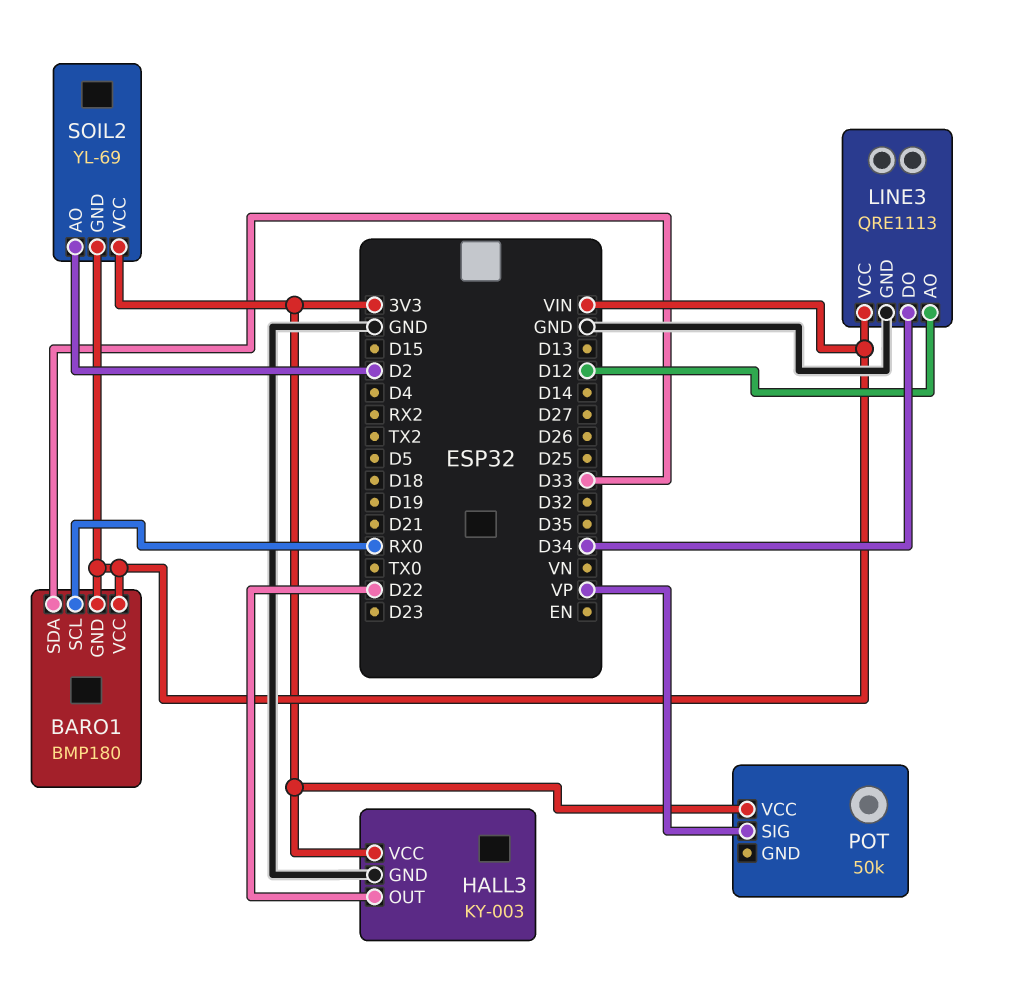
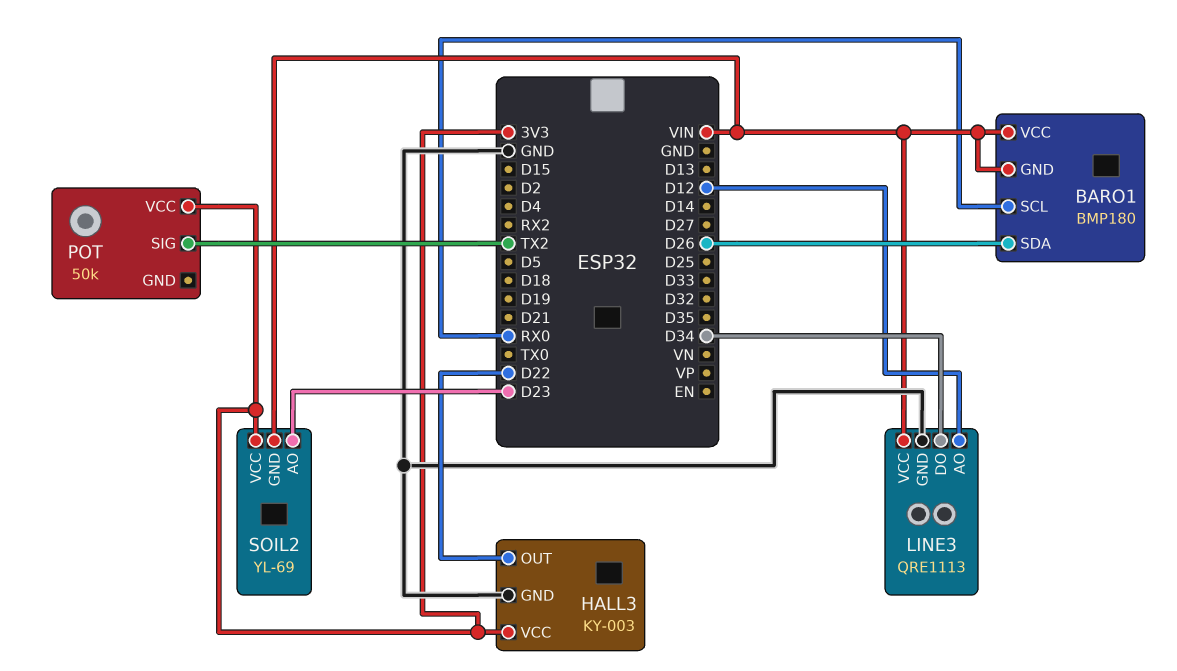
BARO1 pin SDA: D33 -> D26
POT pin SIG: VP -> TX2
SOIL2 pin AO: D2 -> D23

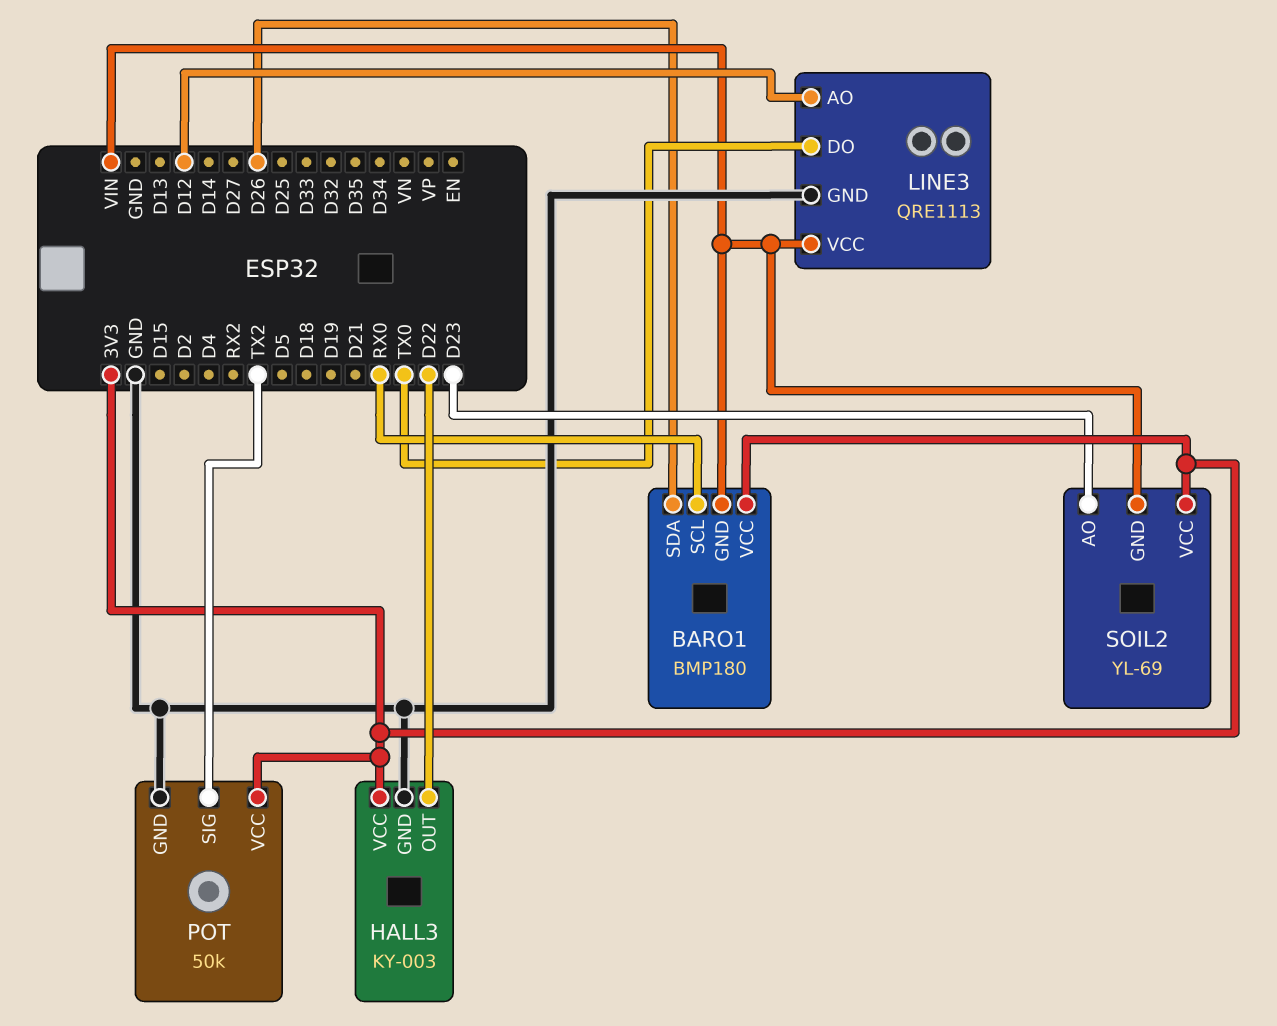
BARO1 pin VCC: VIN -> 3V3
LINE3 pin DO: D34 -> TX0
POT pin GND: none -> GND

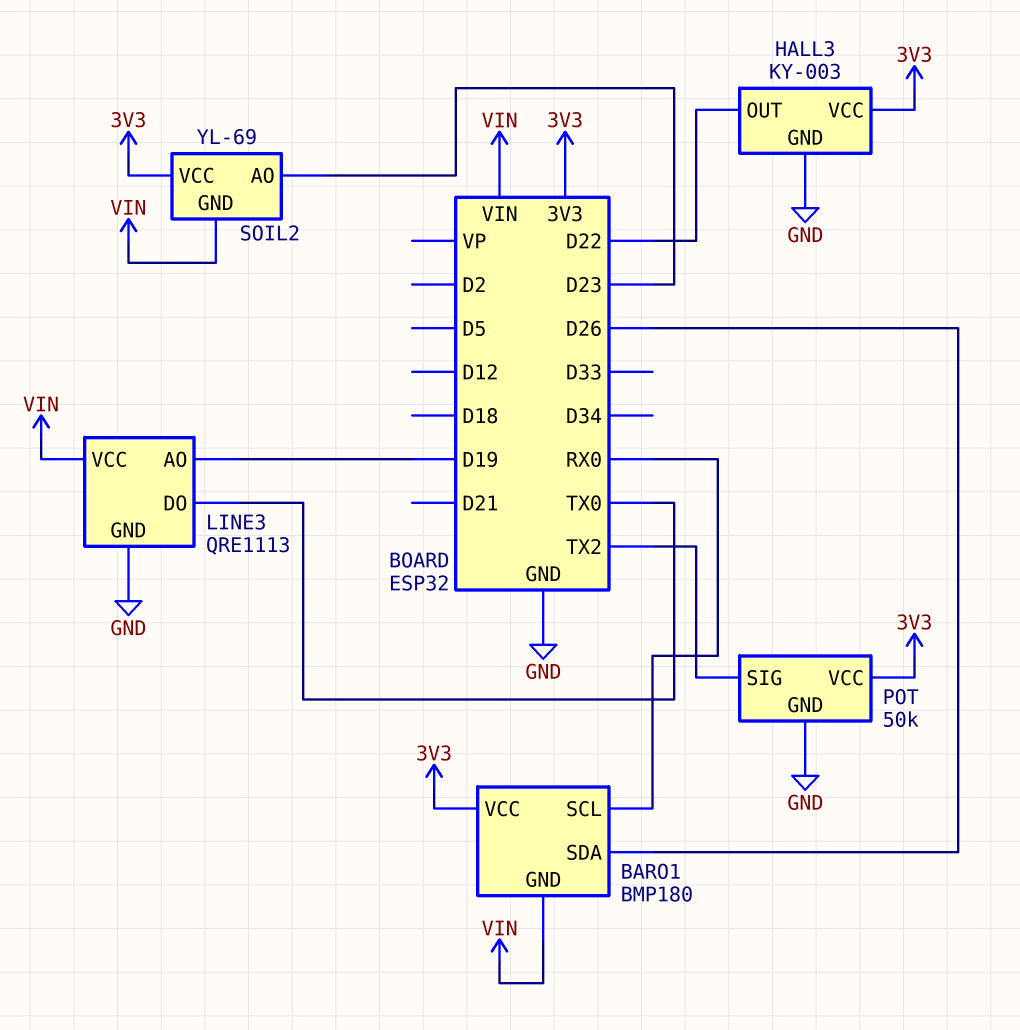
LINE3 pin AO: D12 -> D19

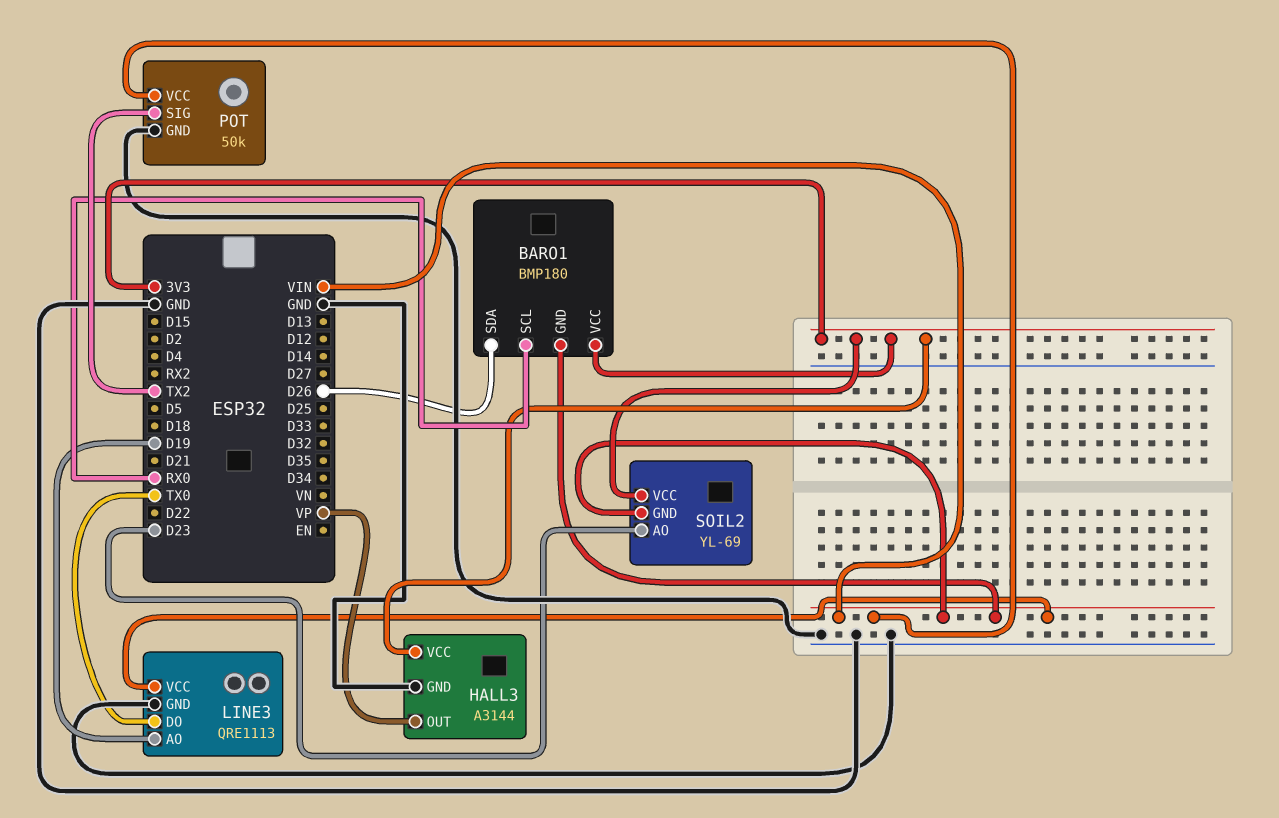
HALL3: KY-003 -> A3144
HALL3 pin OUT: D22 -> VP
POT pin VCC: 3V3 -> VIN

